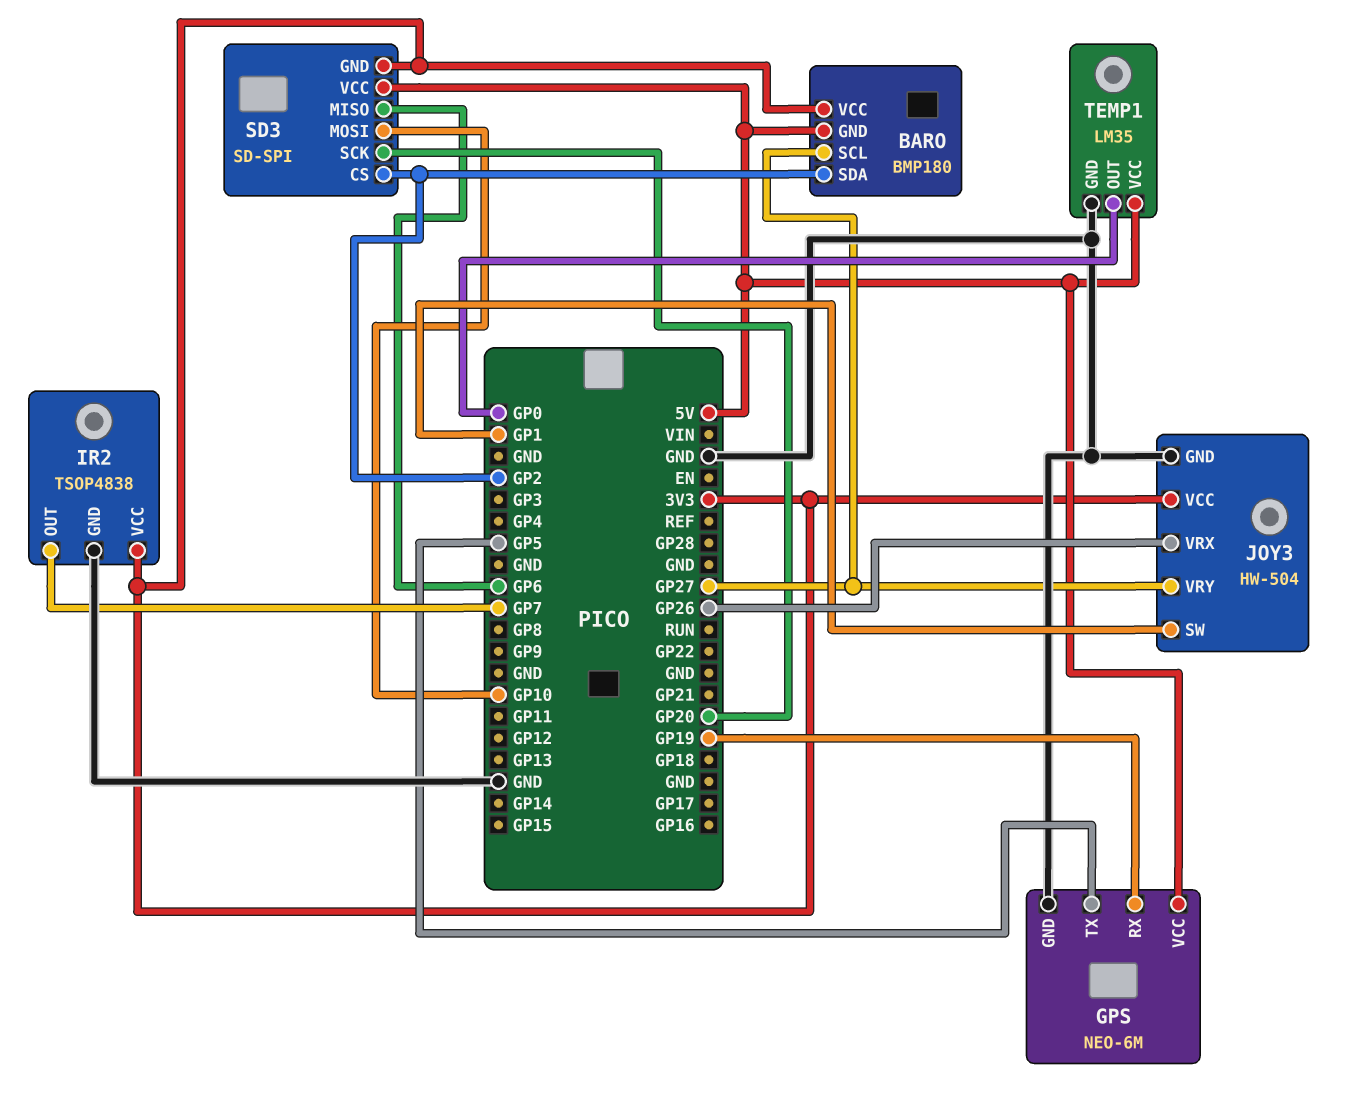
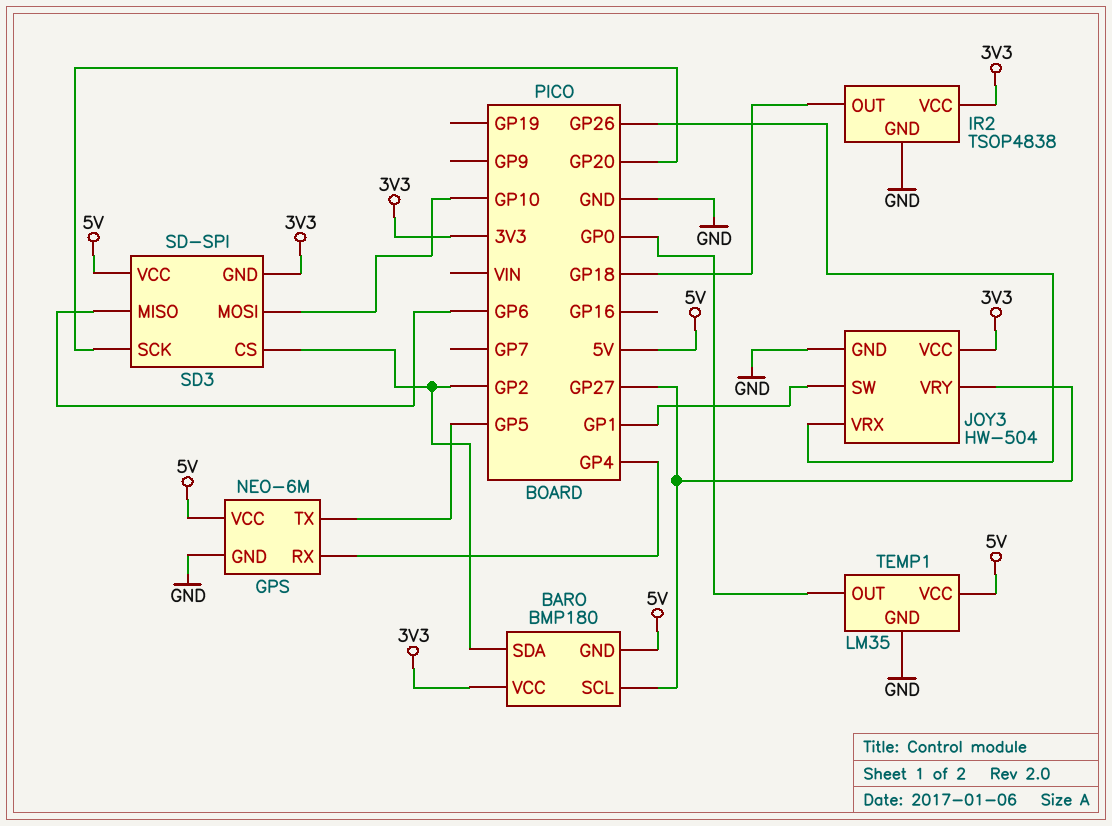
GPS pin RX: GP19 -> GP4
IR2 pin OUT: GP7 -> GP18

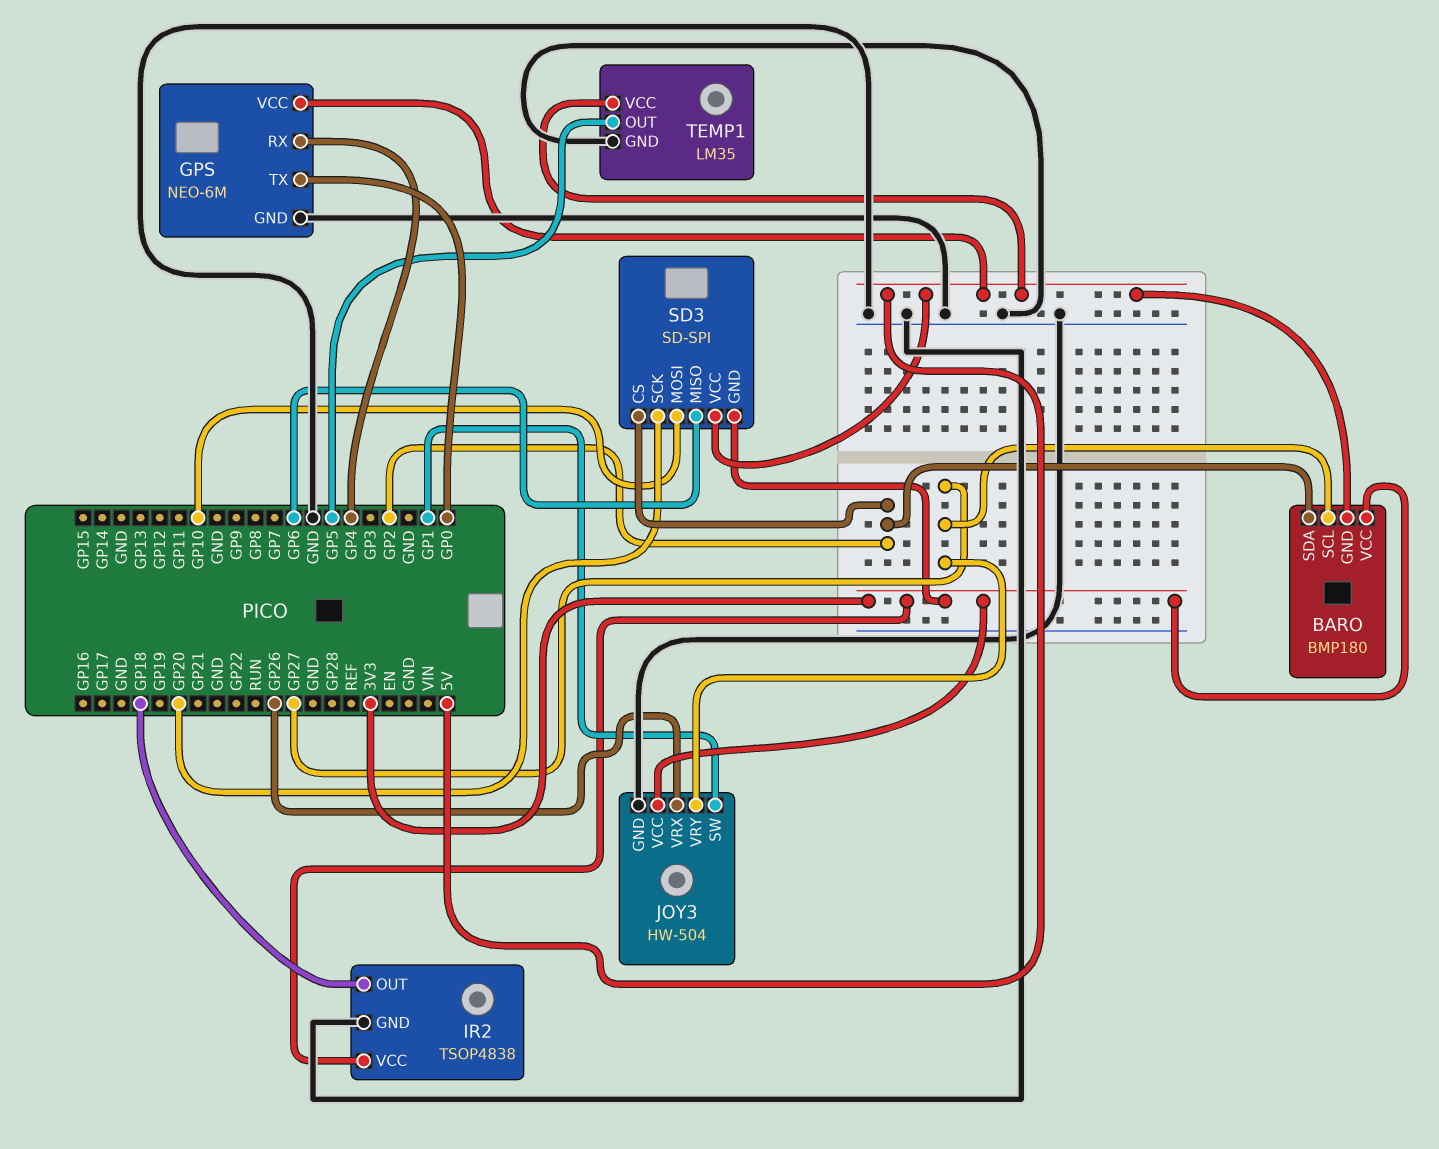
GPS pin TX: GP5 -> GP0
TEMP1 pin OUT: GP0 -> GP5

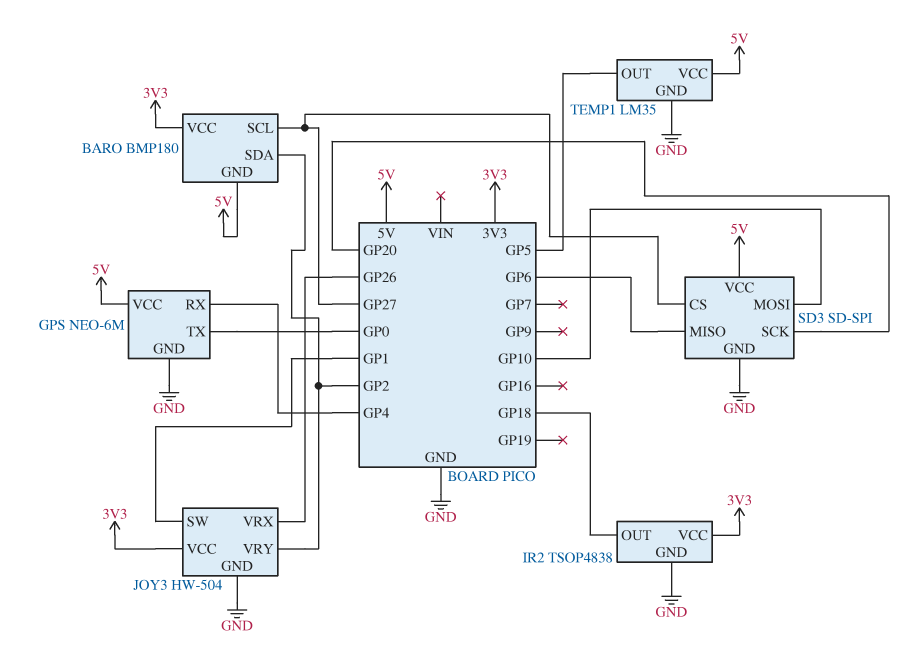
JOY3 pin VRY: GP27 -> GP2
SD3 pin CS: GP2 -> GP27
SD3 pin GND: 3V3 -> GND

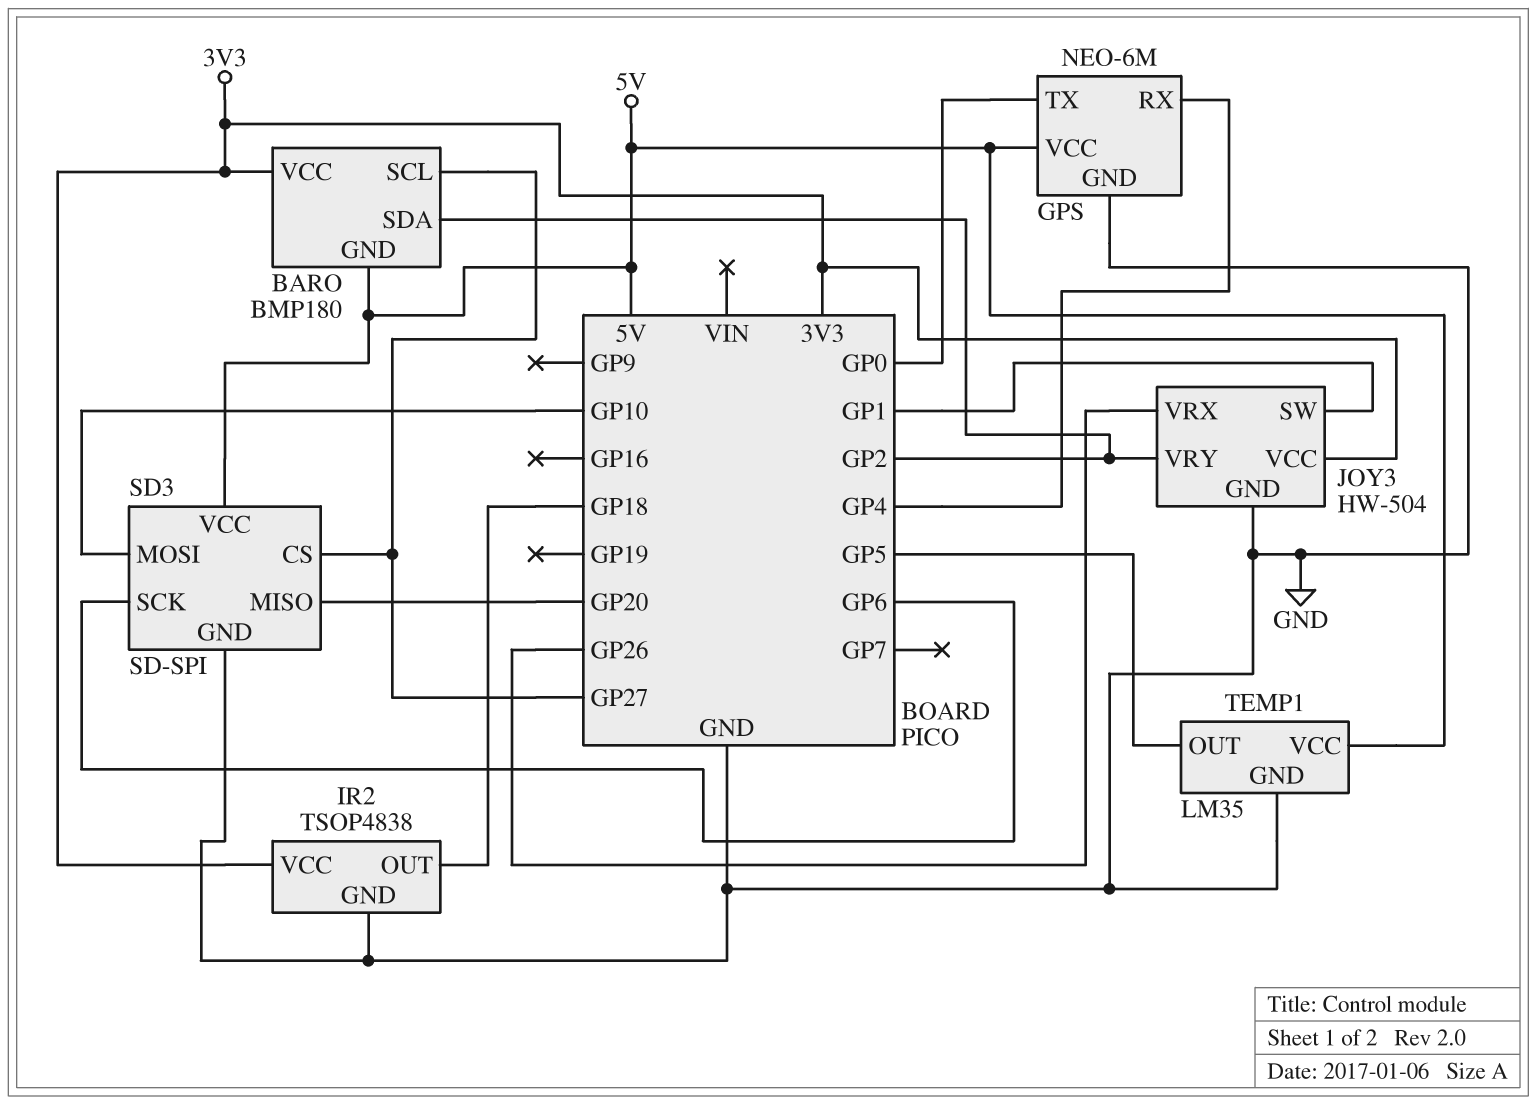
SD3 pin MISO: GP6 -> GP20
SD3 pin SCK: GP20 -> GP6

